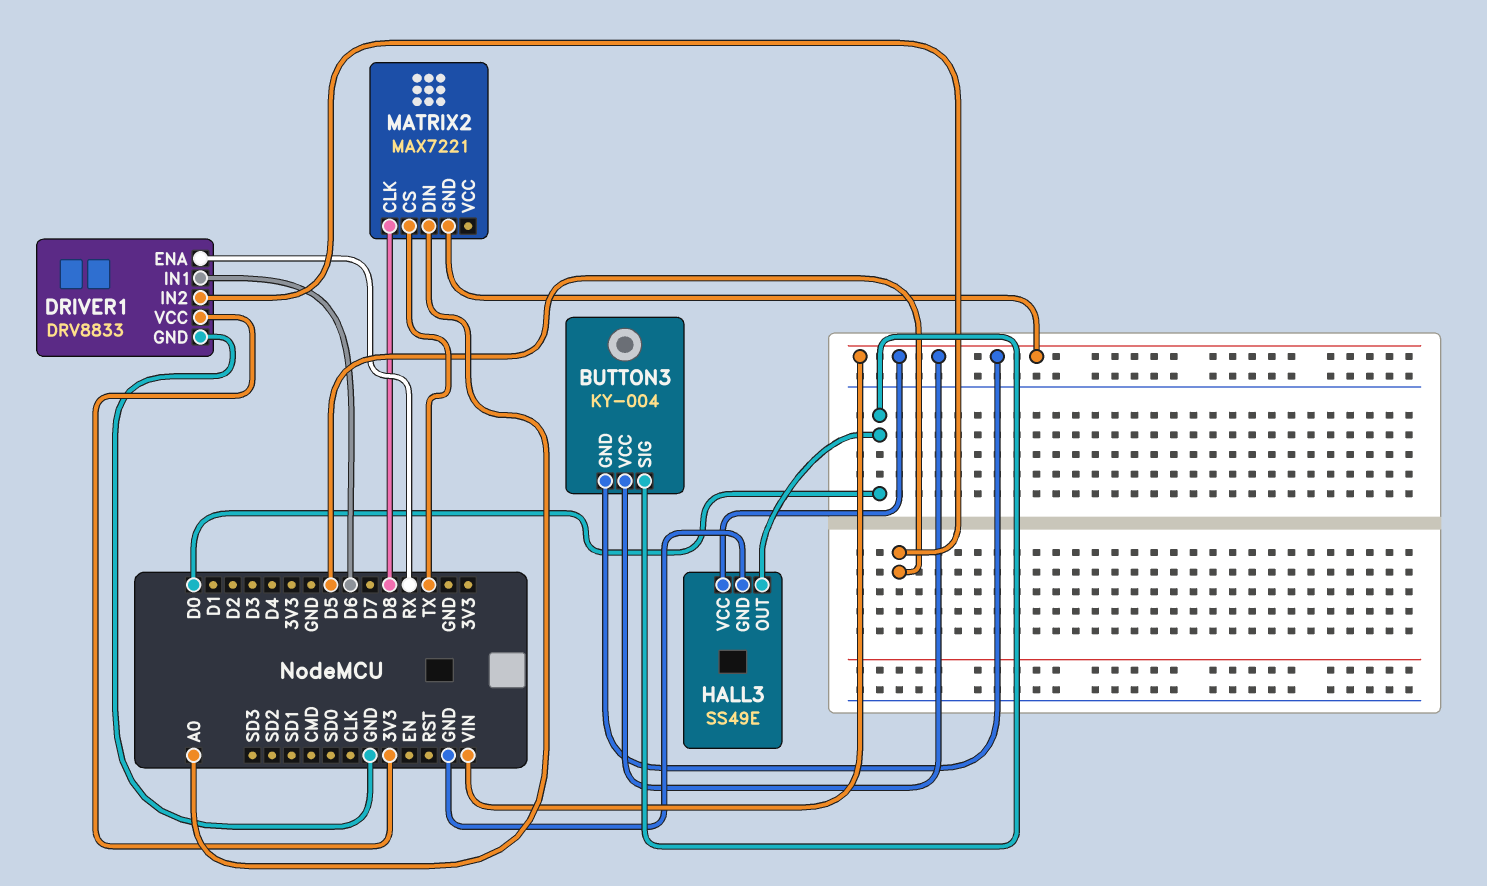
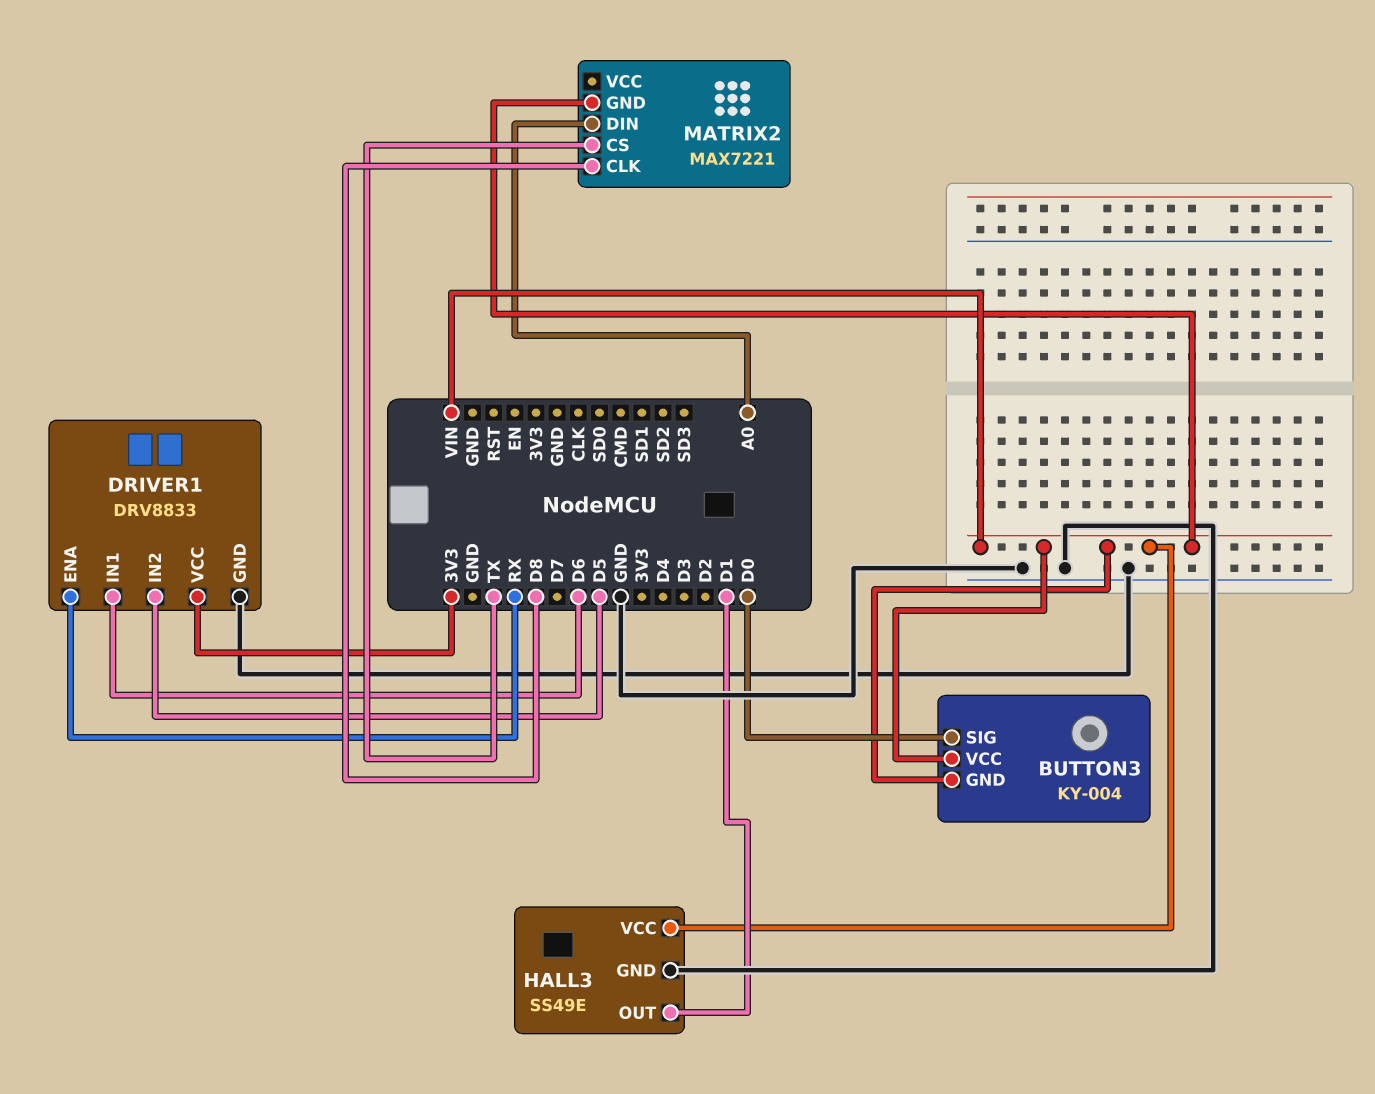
HALL3 pin OUT: D0 -> D1

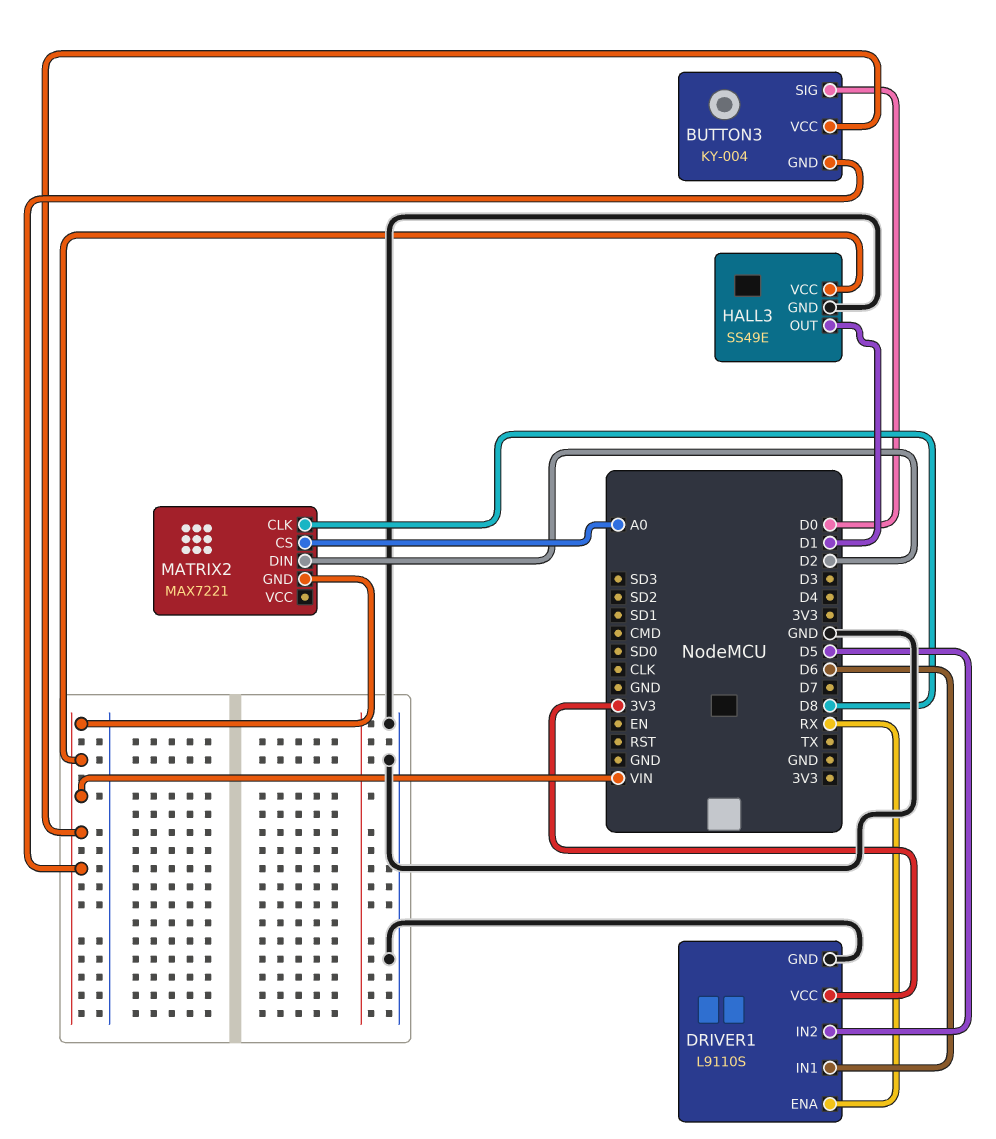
DRIVER1: DRV8833 -> L9110S
MATRIX2 pin CS: TX -> A0
MATRIX2 pin DIN: A0 -> D2

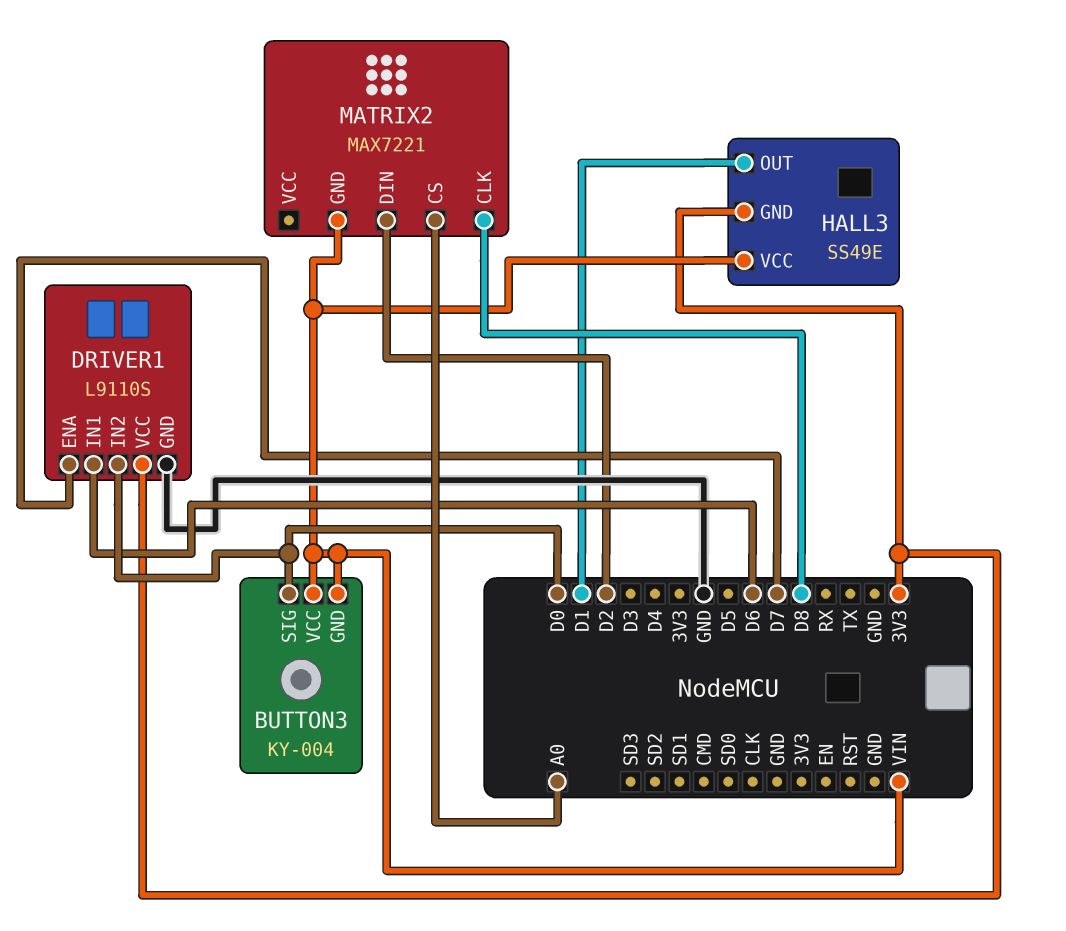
DRIVER1 pin ENA: RX -> D7
DRIVER1 pin IN2: D5 -> D0
HALL3 pin GND: GND -> 3V3

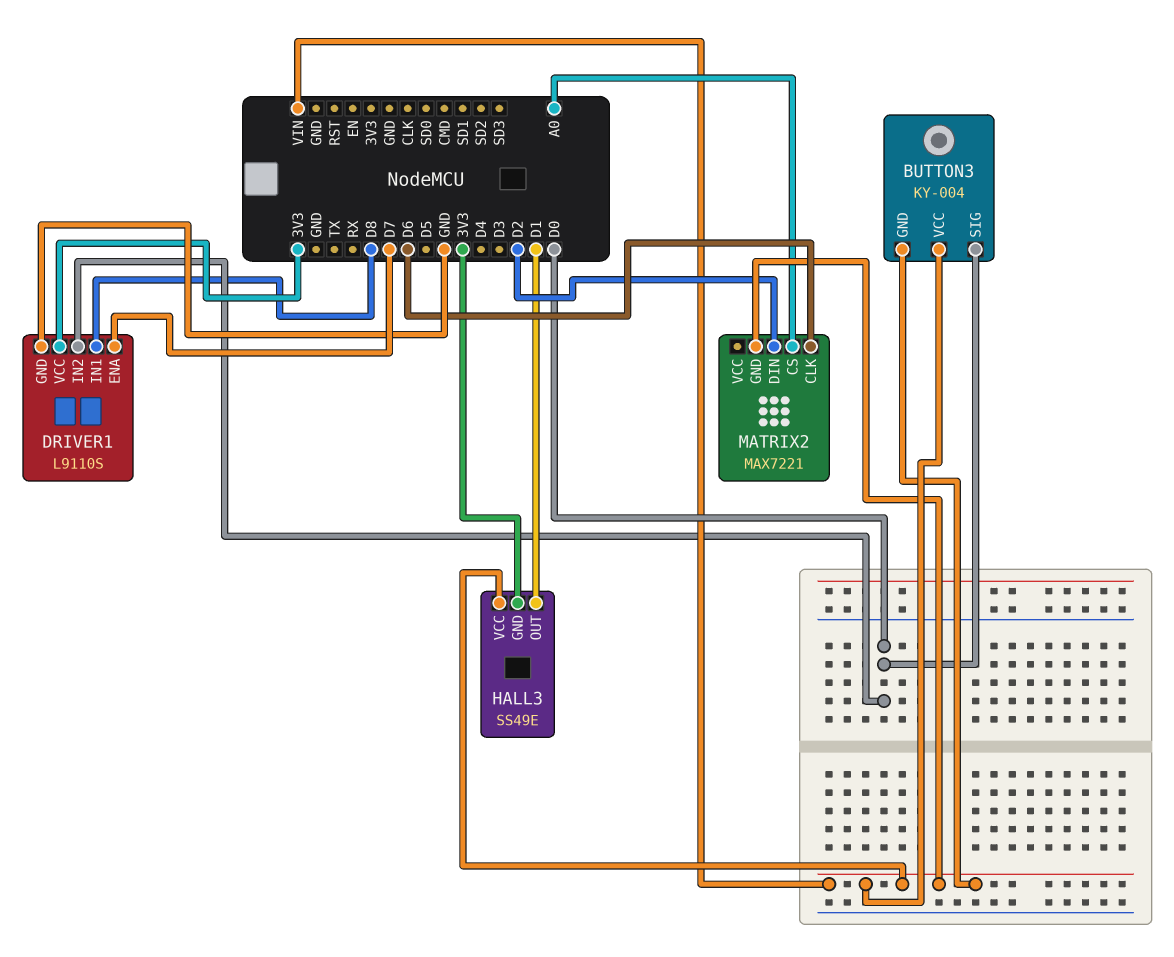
DRIVER1 pin IN1: D6 -> D8
MATRIX2 pin CLK: D8 -> D6

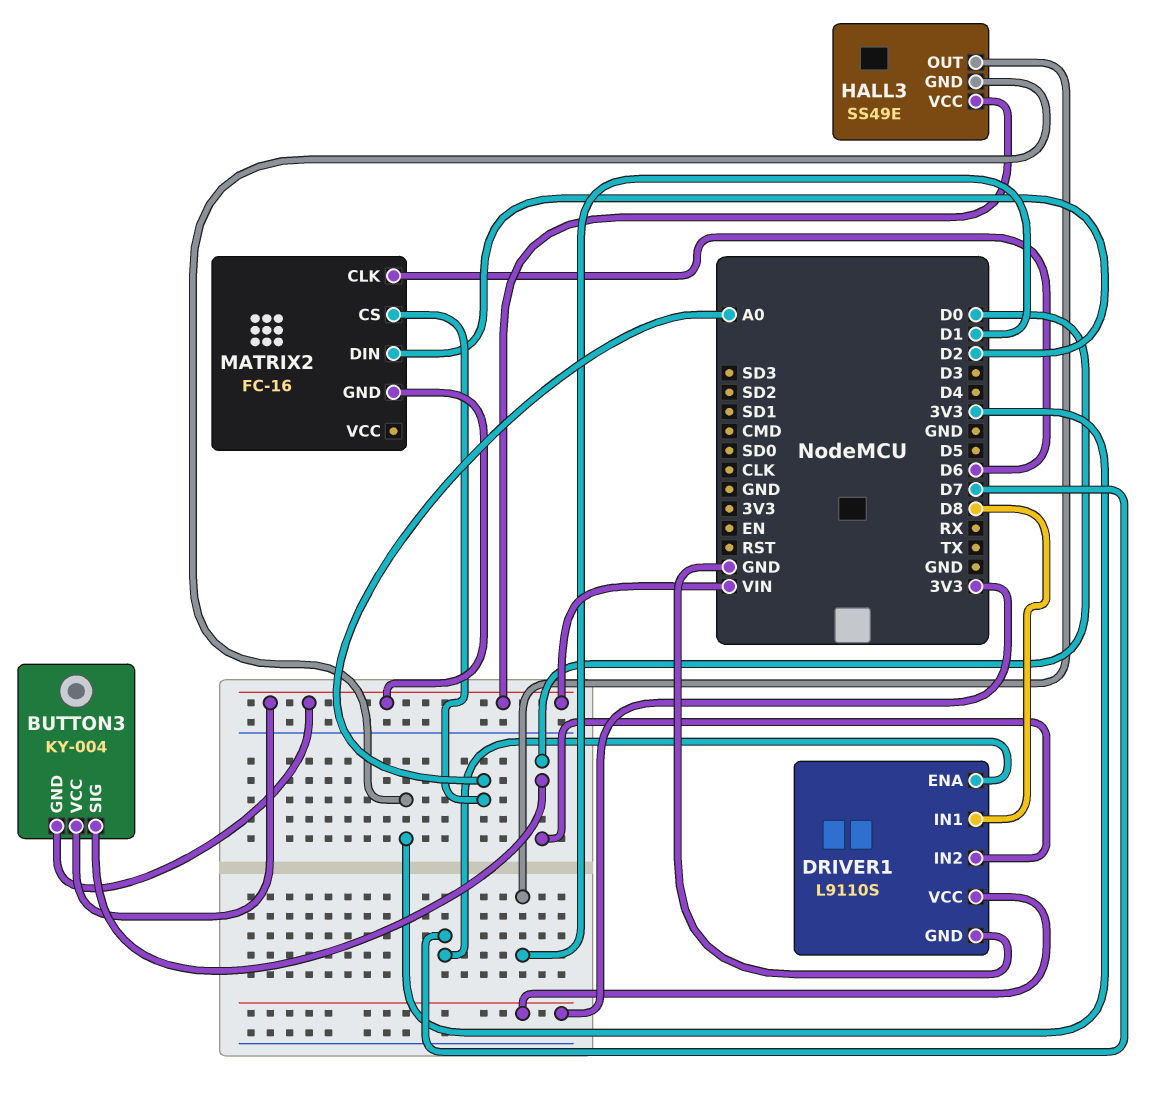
MATRIX2: MAX7221 -> FC-16

